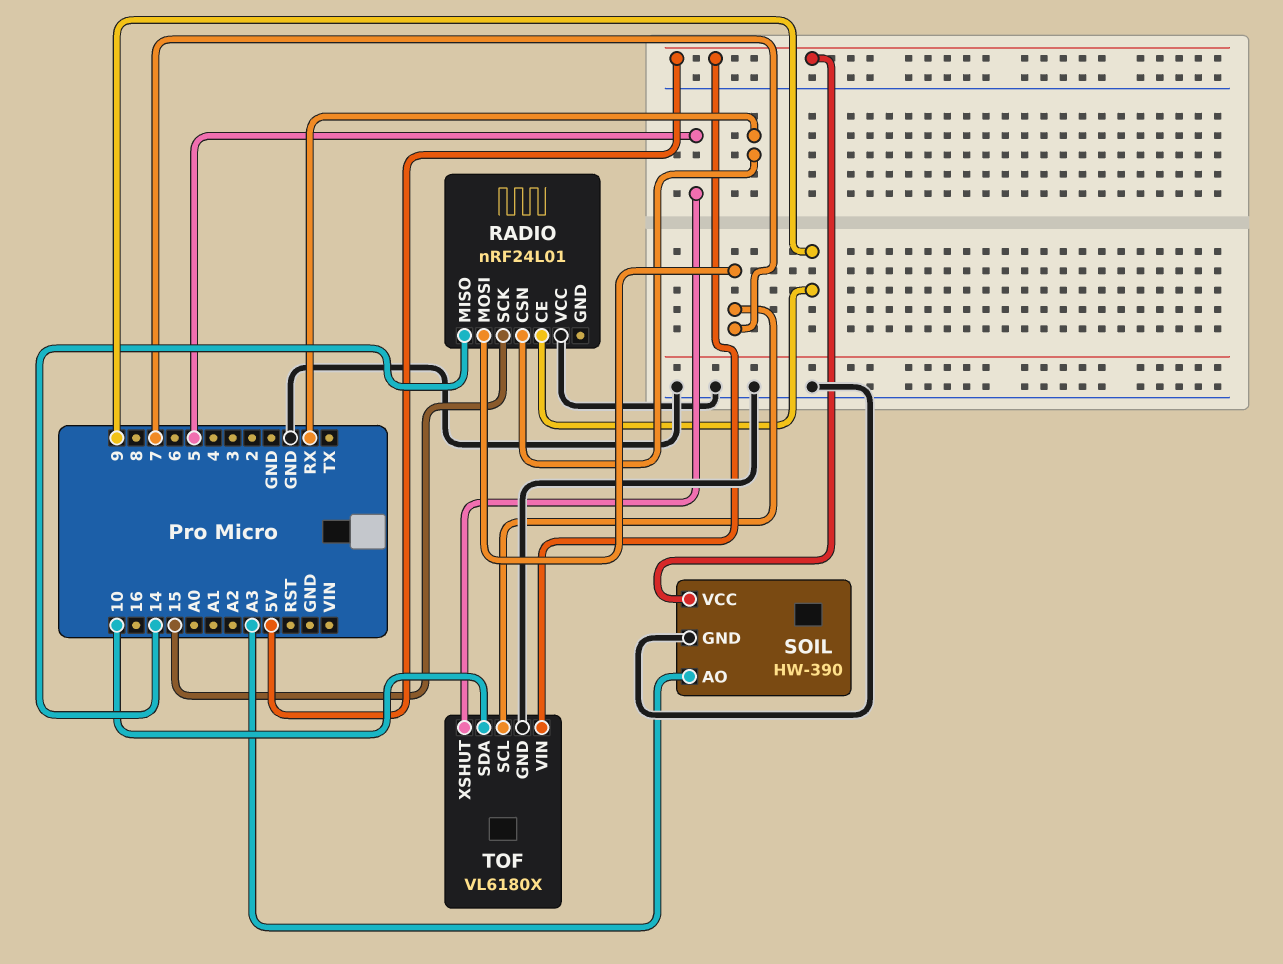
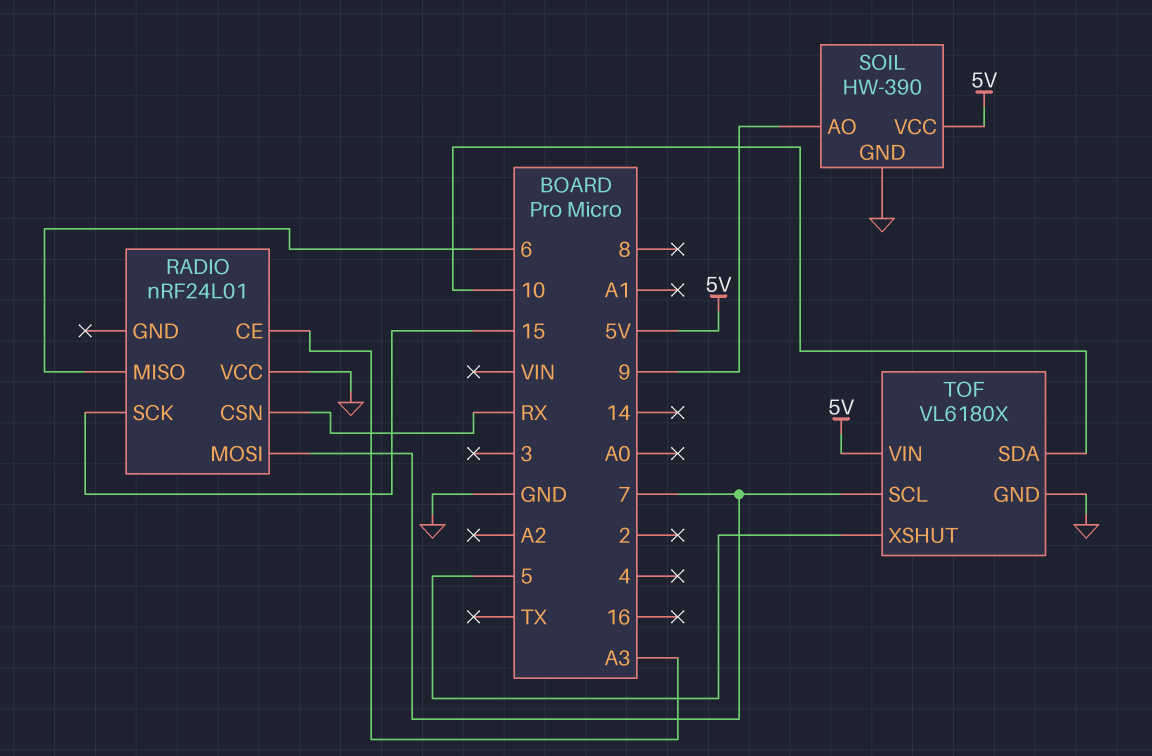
RADIO pin CE: 9 -> A3
RADIO pin MISO: 14 -> 6
SOIL pin AO: A3 -> 9

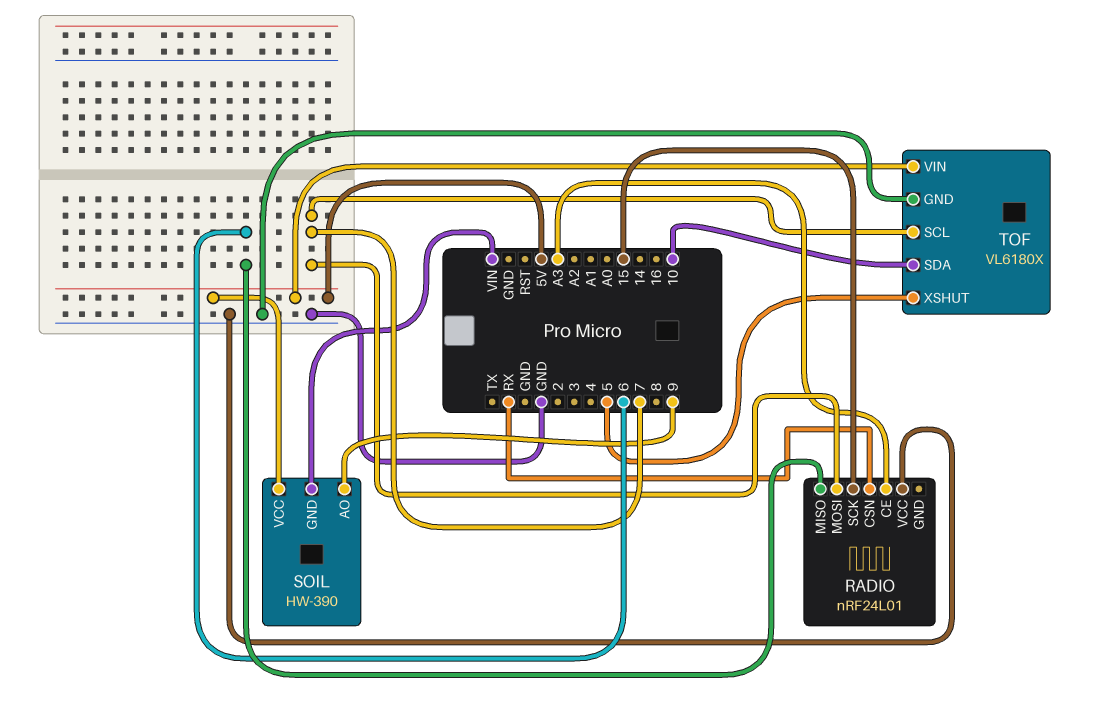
SOIL pin GND: GND -> VIN

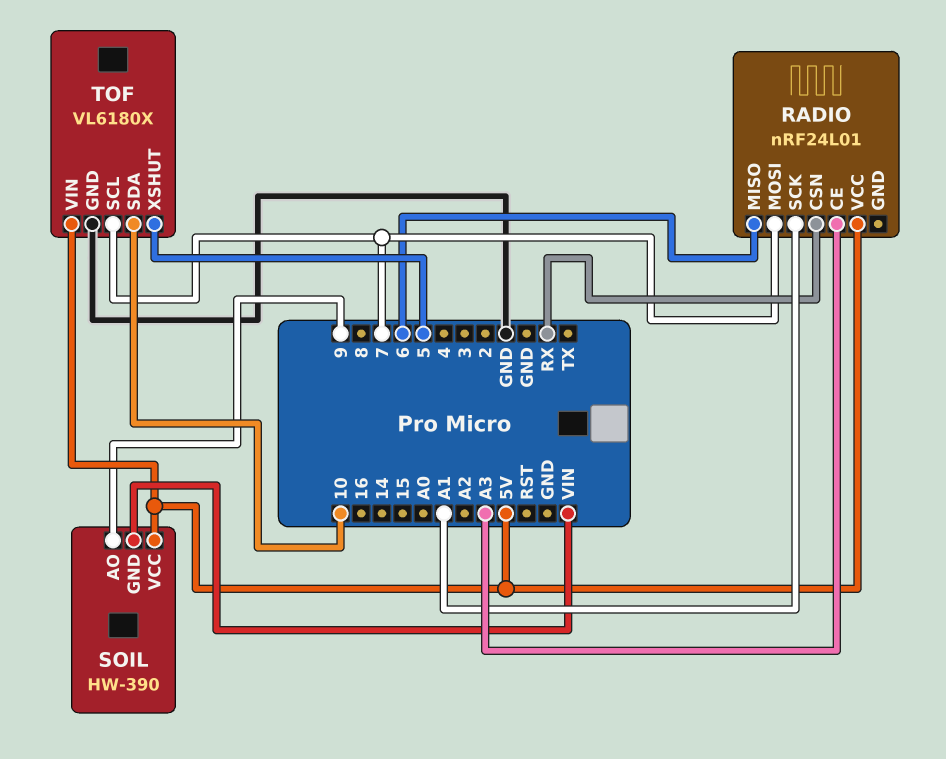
RADIO pin SCK: 15 -> A1
RADIO pin VCC: GND -> 5V

